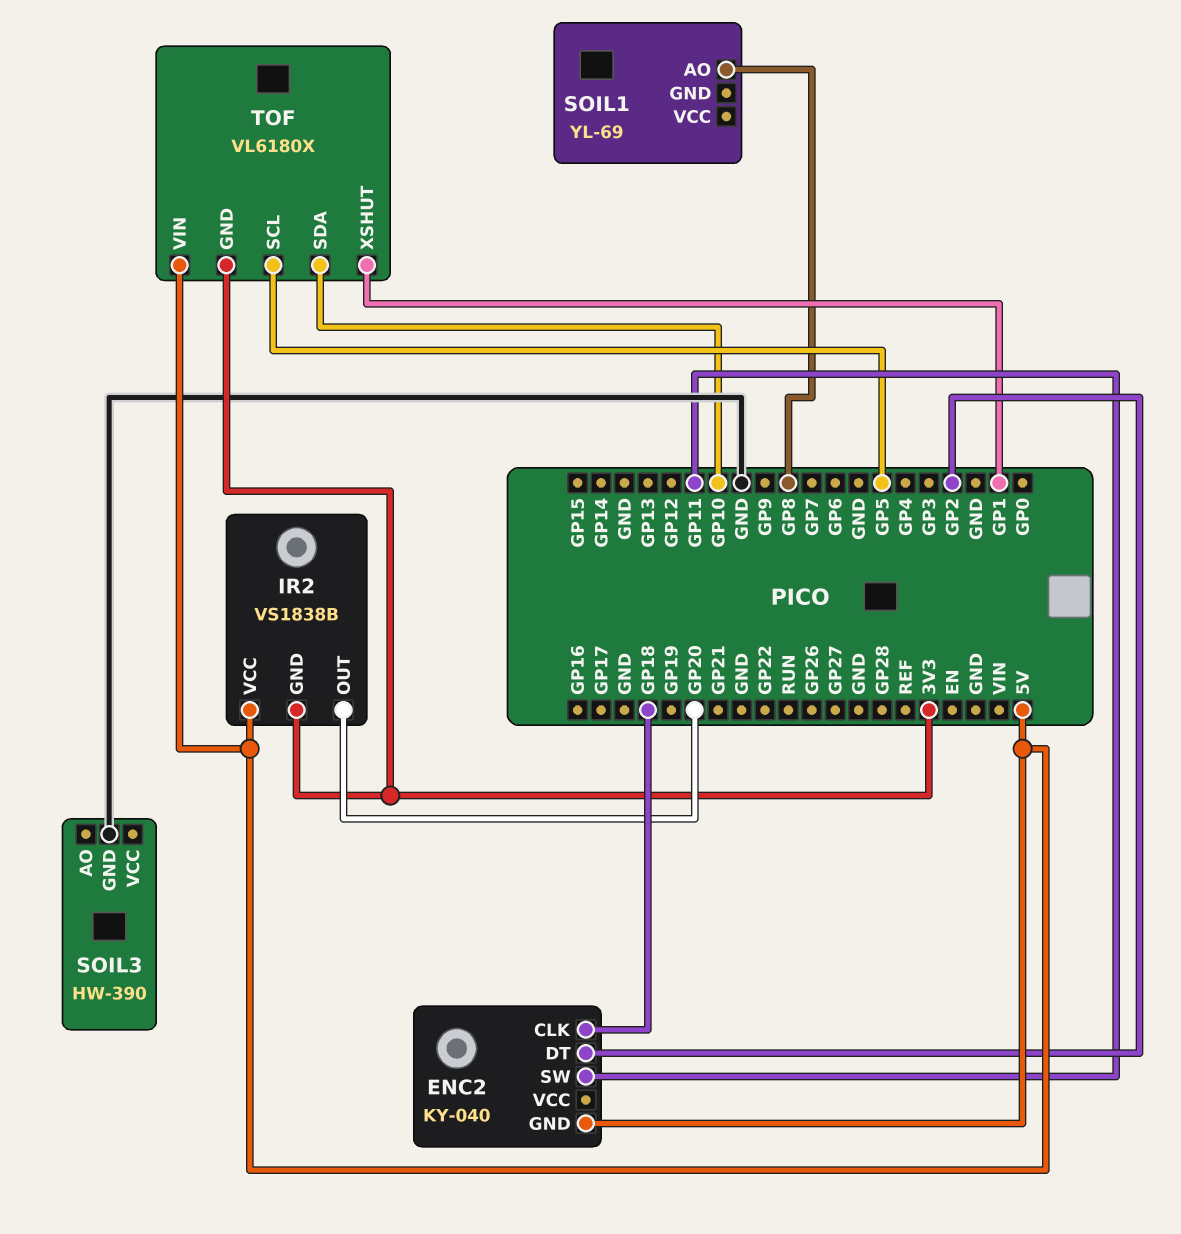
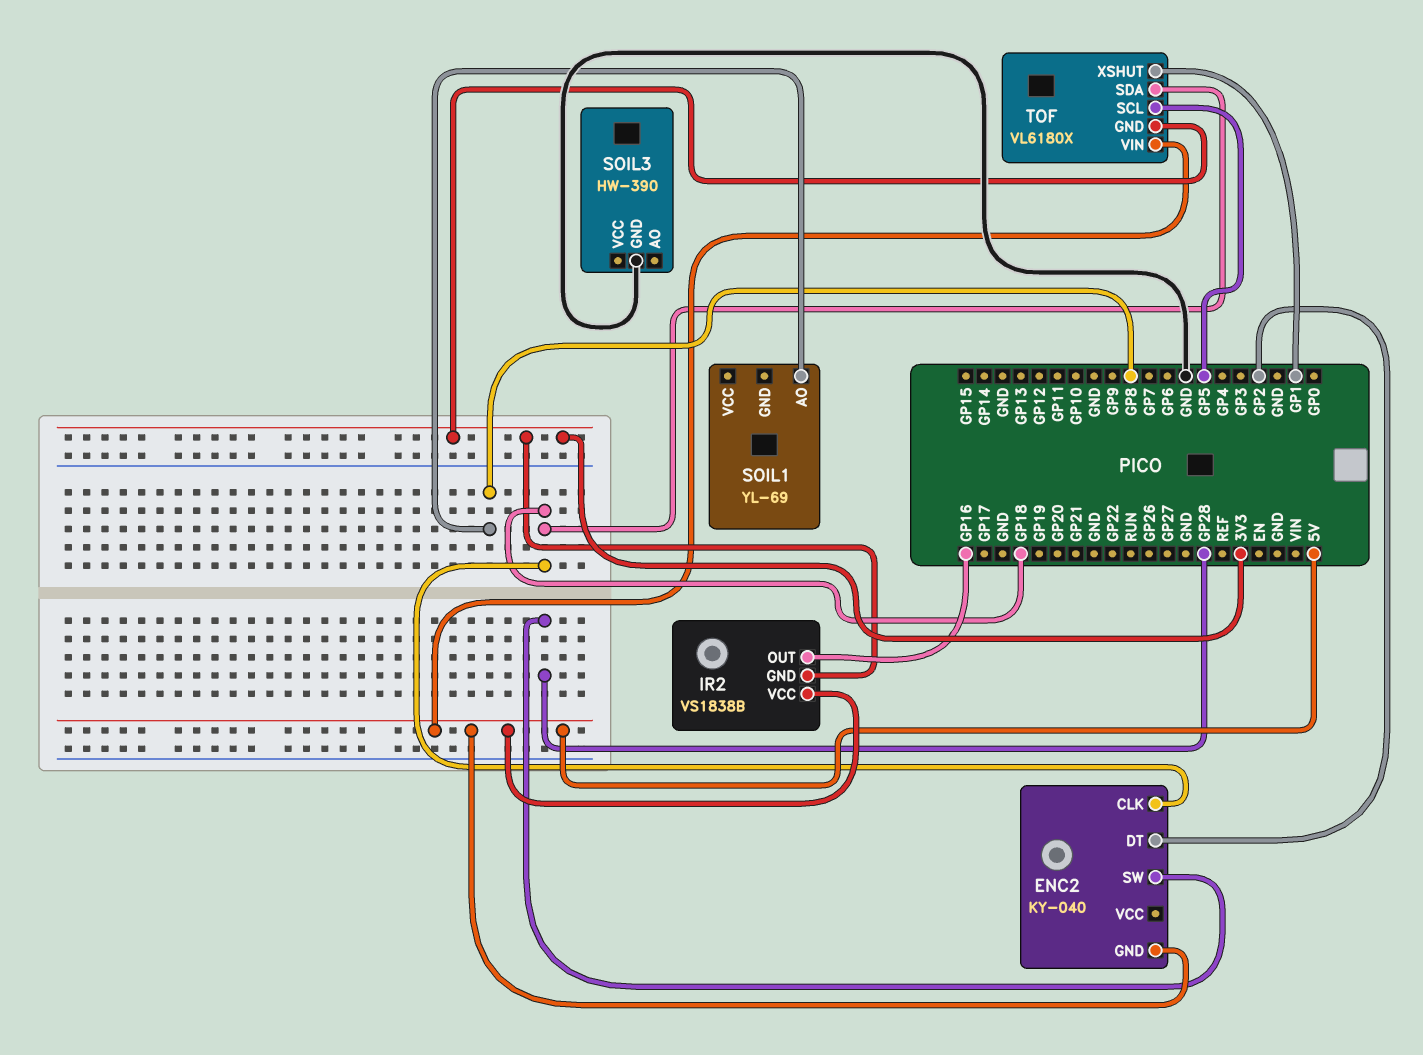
ENC2 pin SW: GP11 -> GP28
IR2 pin OUT: GP20 -> GP16
TOF pin SDA: GP10 -> GP18

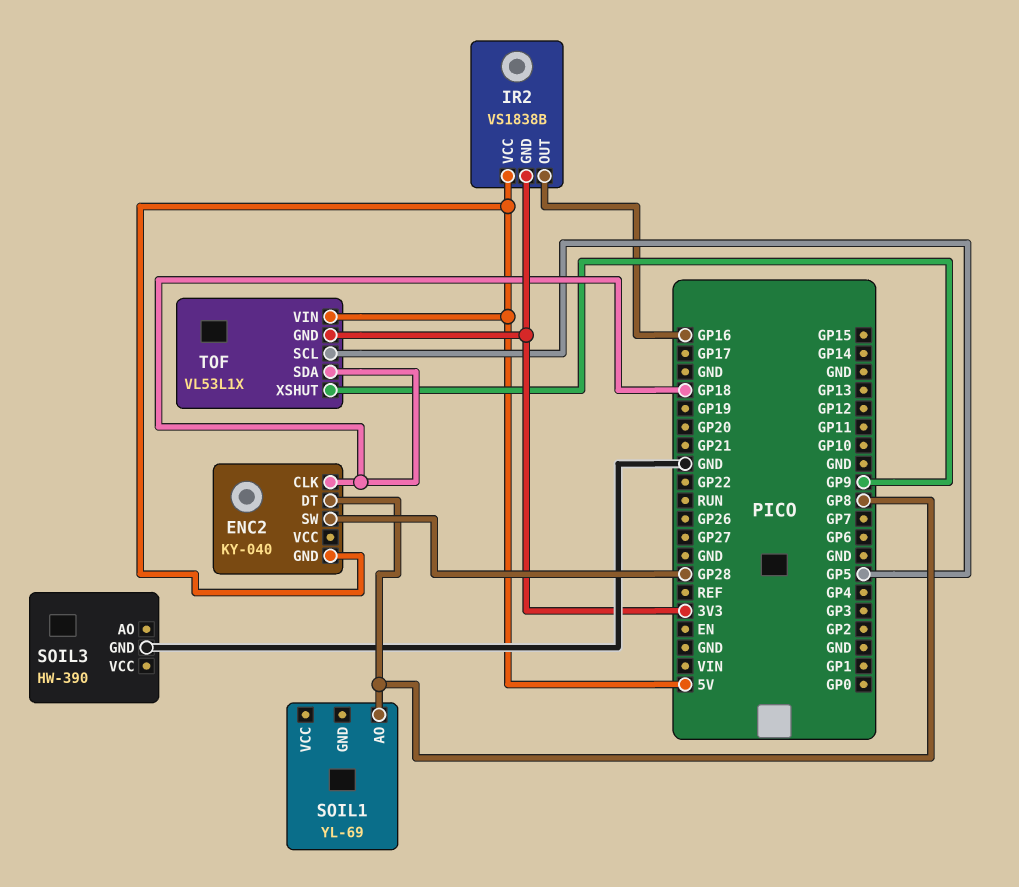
ENC2 pin DT: GP2 -> GP8
TOF: VL6180X -> VL53L1X
TOF pin XSHUT: GP1 -> GP9

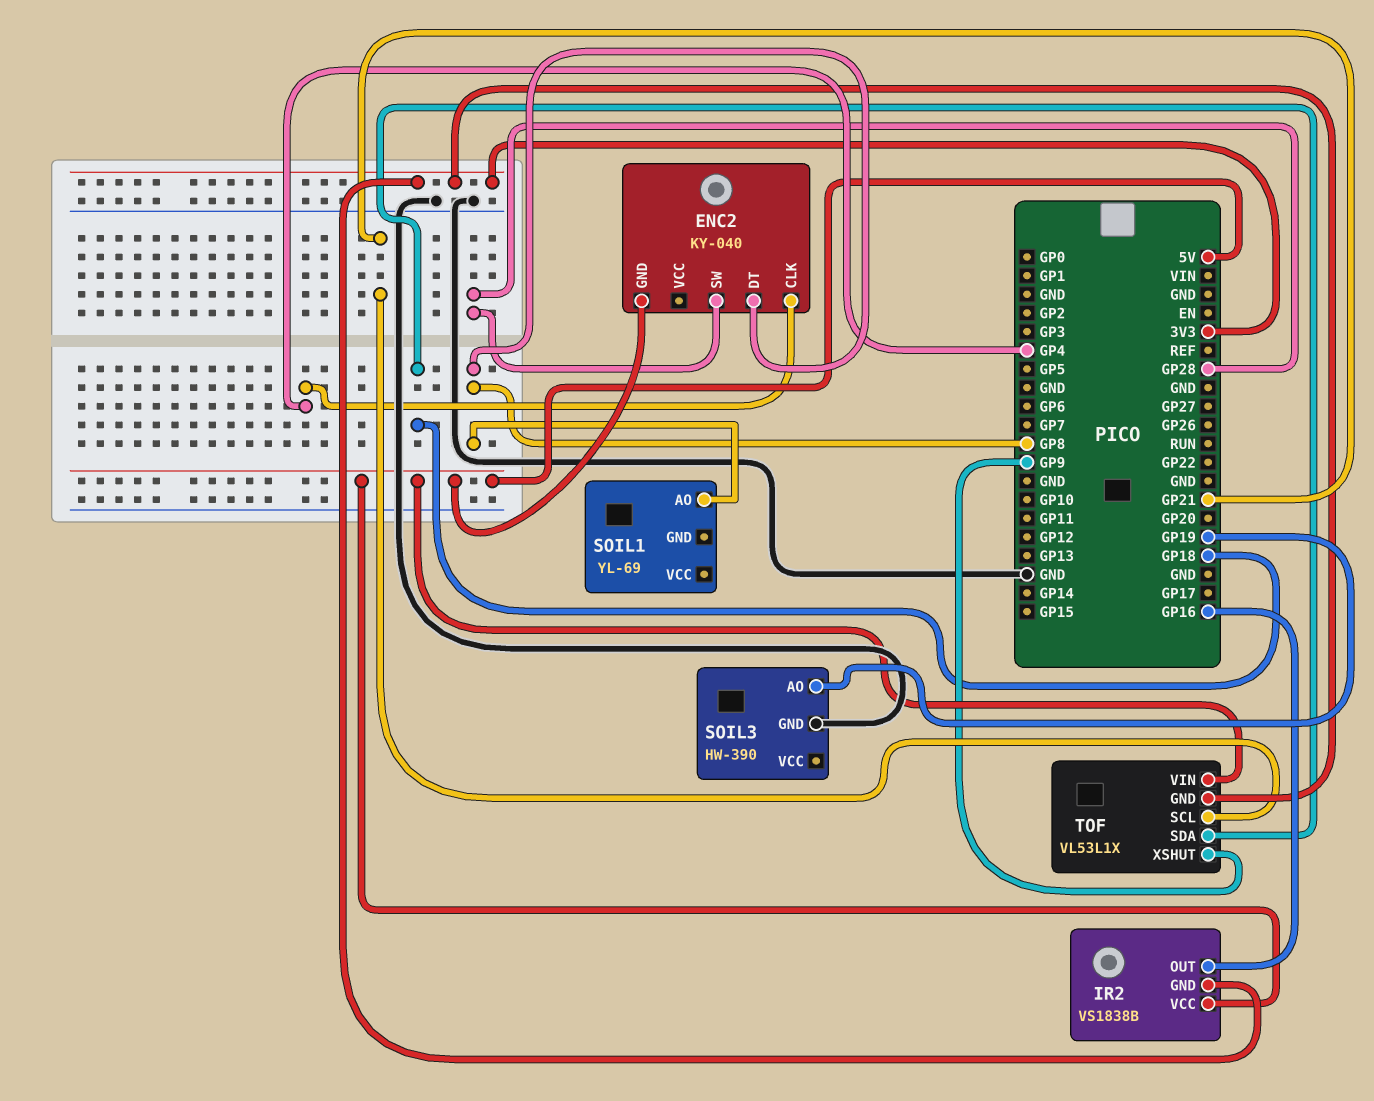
ENC2 pin CLK: GP18 -> GP4
SOIL3 pin AO: none -> GP19
TOF pin SCL: GP5 -> GP21

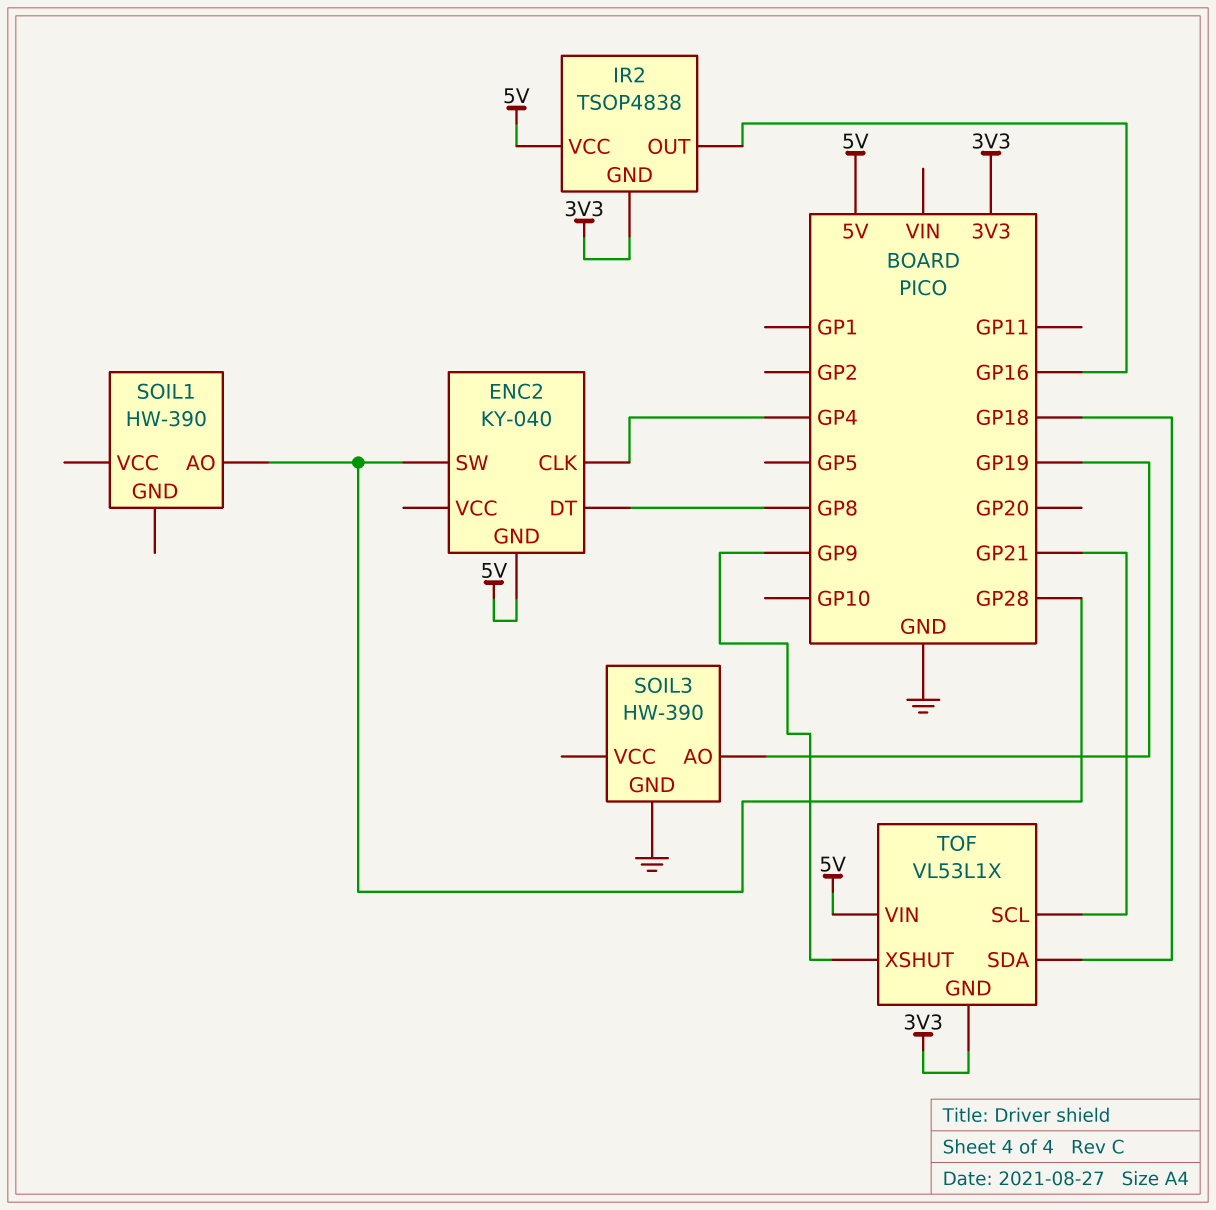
IR2: VS1838B -> TSOP4838
SOIL1: YL-69 -> HW-390
SOIL1 pin AO: GP8 -> GP28

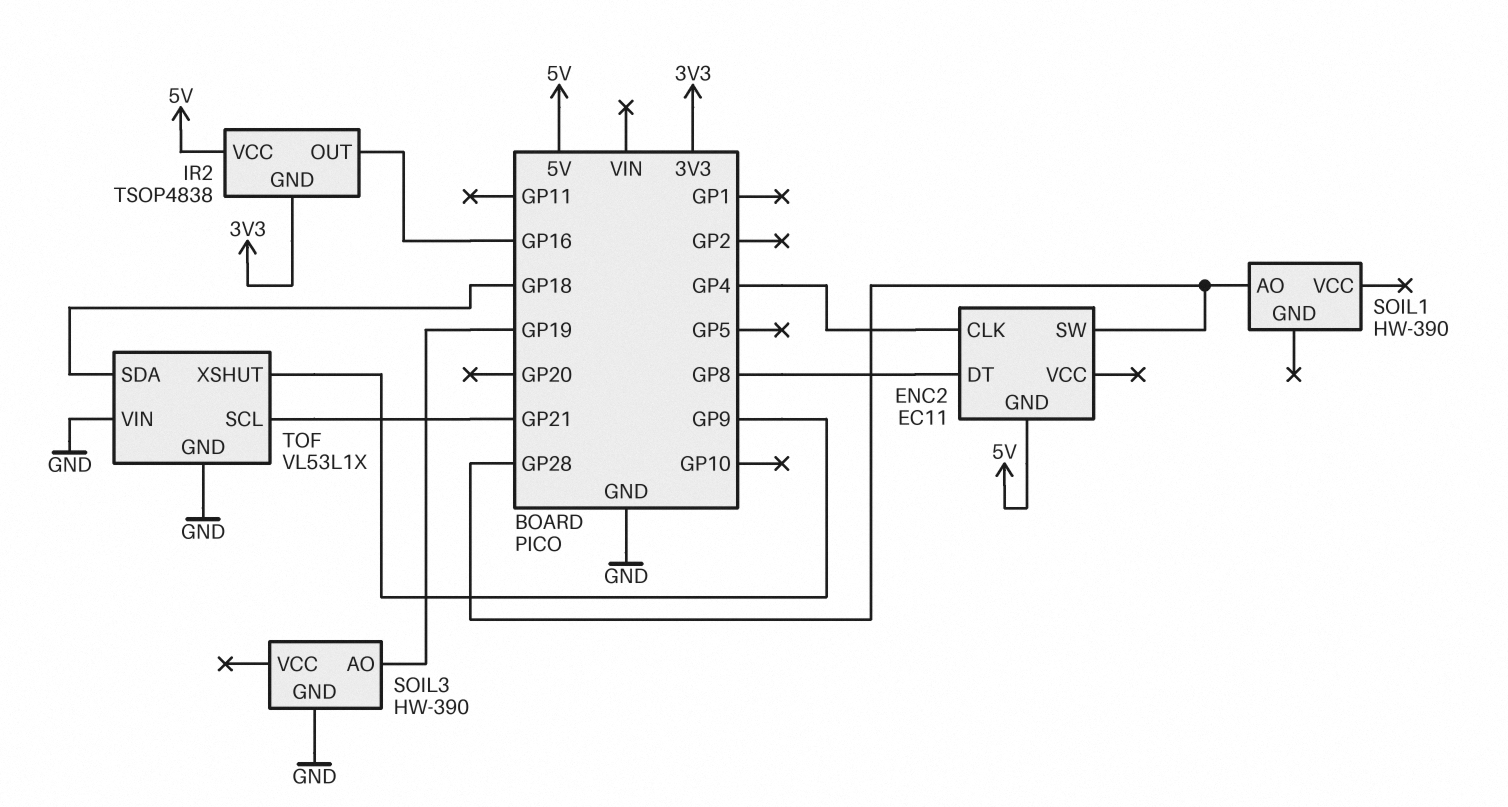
ENC2: KY-040 -> EC11
TOF pin GND: 3V3 -> GND
TOF pin VIN: 5V -> GND

